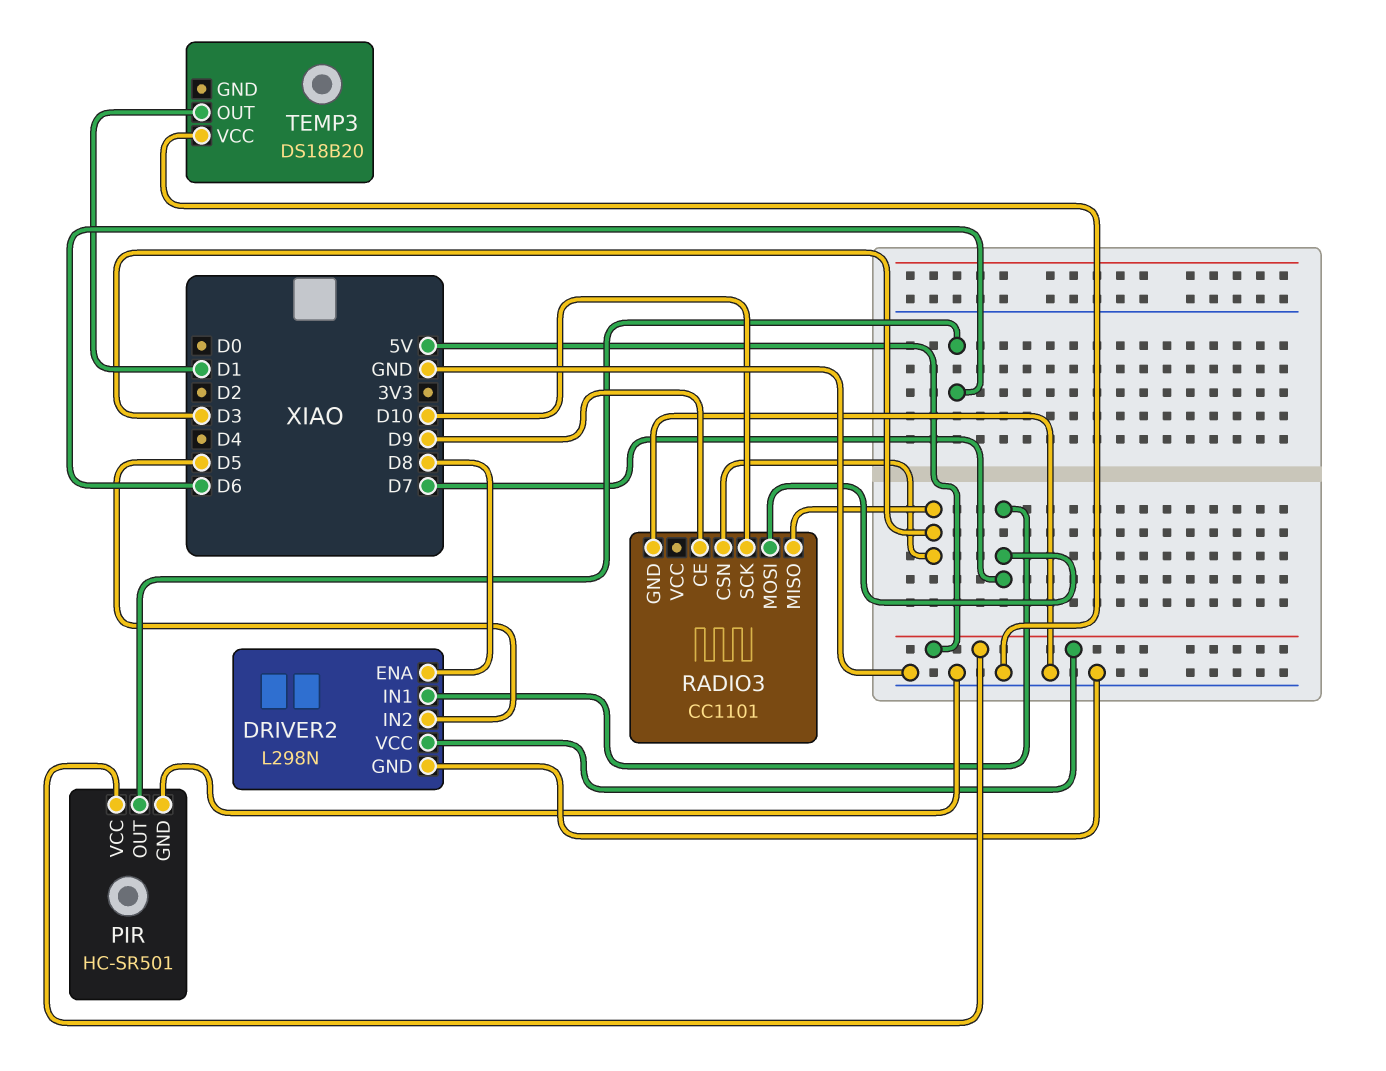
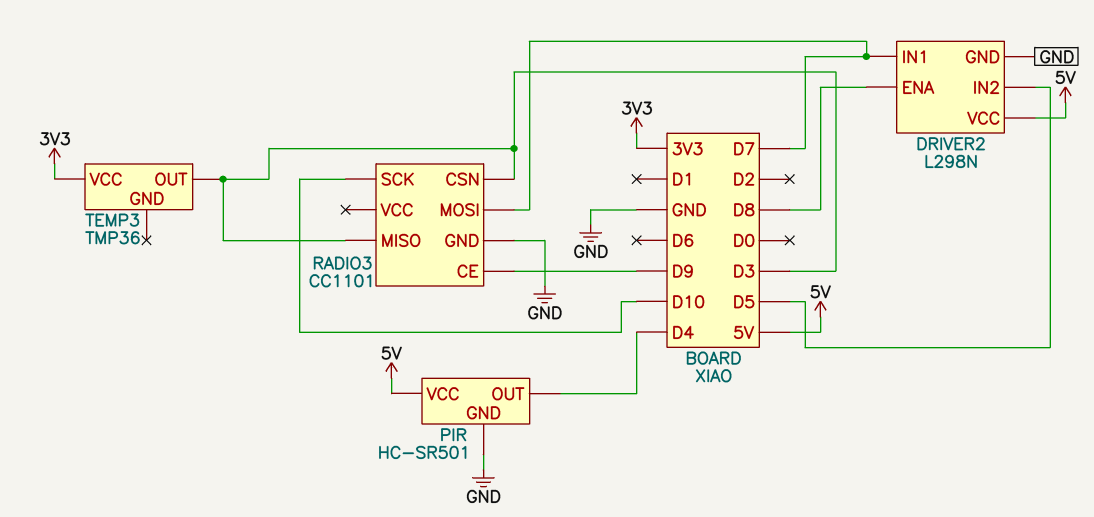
PIR pin OUT: D6 -> D4
TEMP3: DS18B20 -> TMP36
TEMP3 pin OUT: D1 -> D3
TEMP3 pin VCC: GND -> 3V3

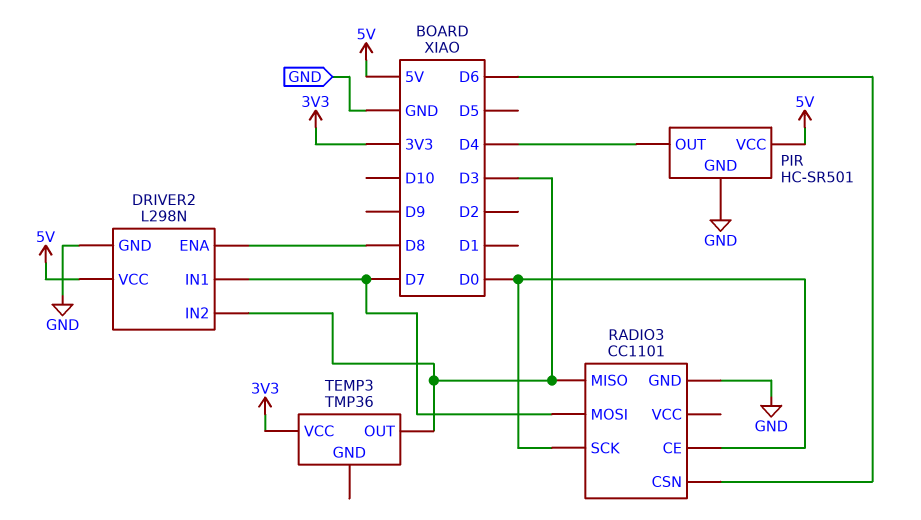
DRIVER2 pin IN2: D5 -> D3
RADIO3 pin CE: D9 -> D0
RADIO3 pin CSN: D3 -> D6
RADIO3 pin SCK: D10 -> D0

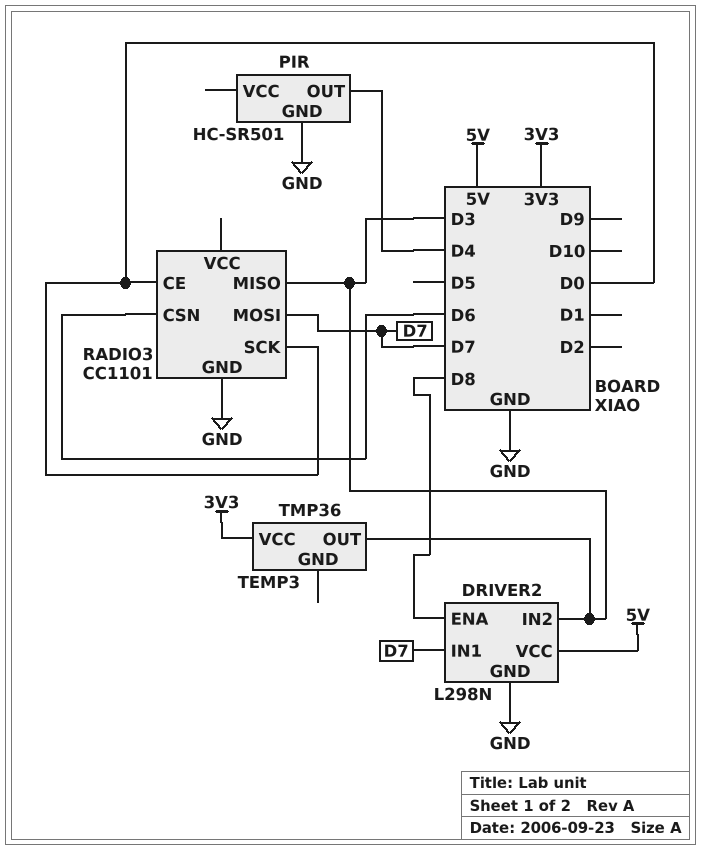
PIR pin VCC: 5V -> none

